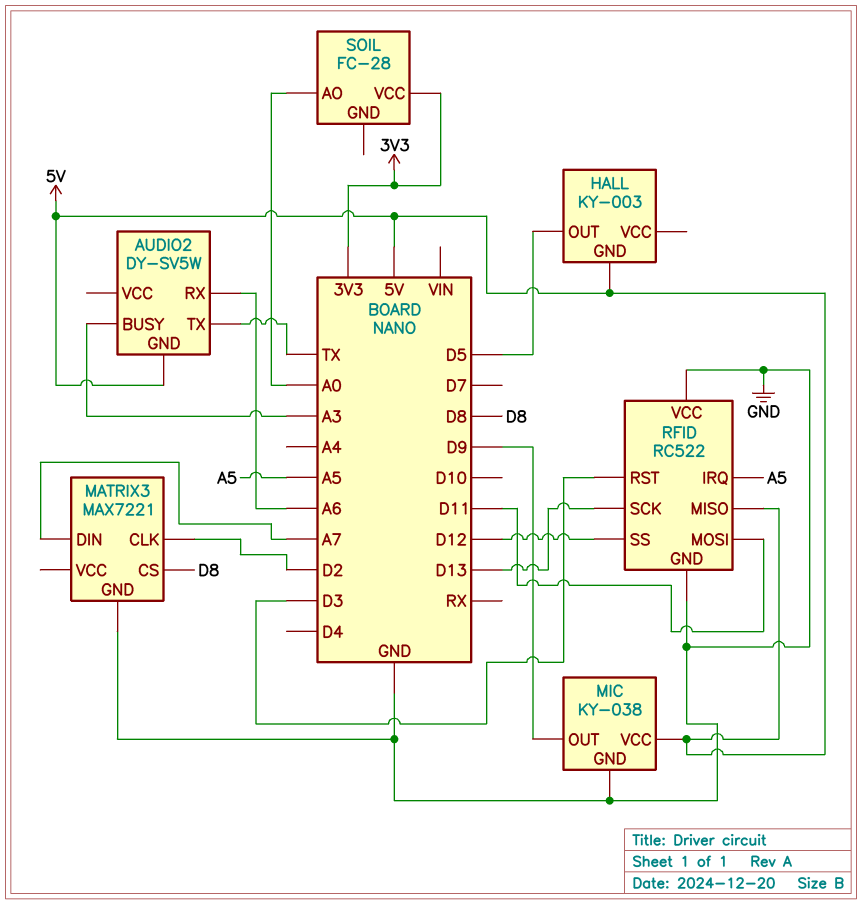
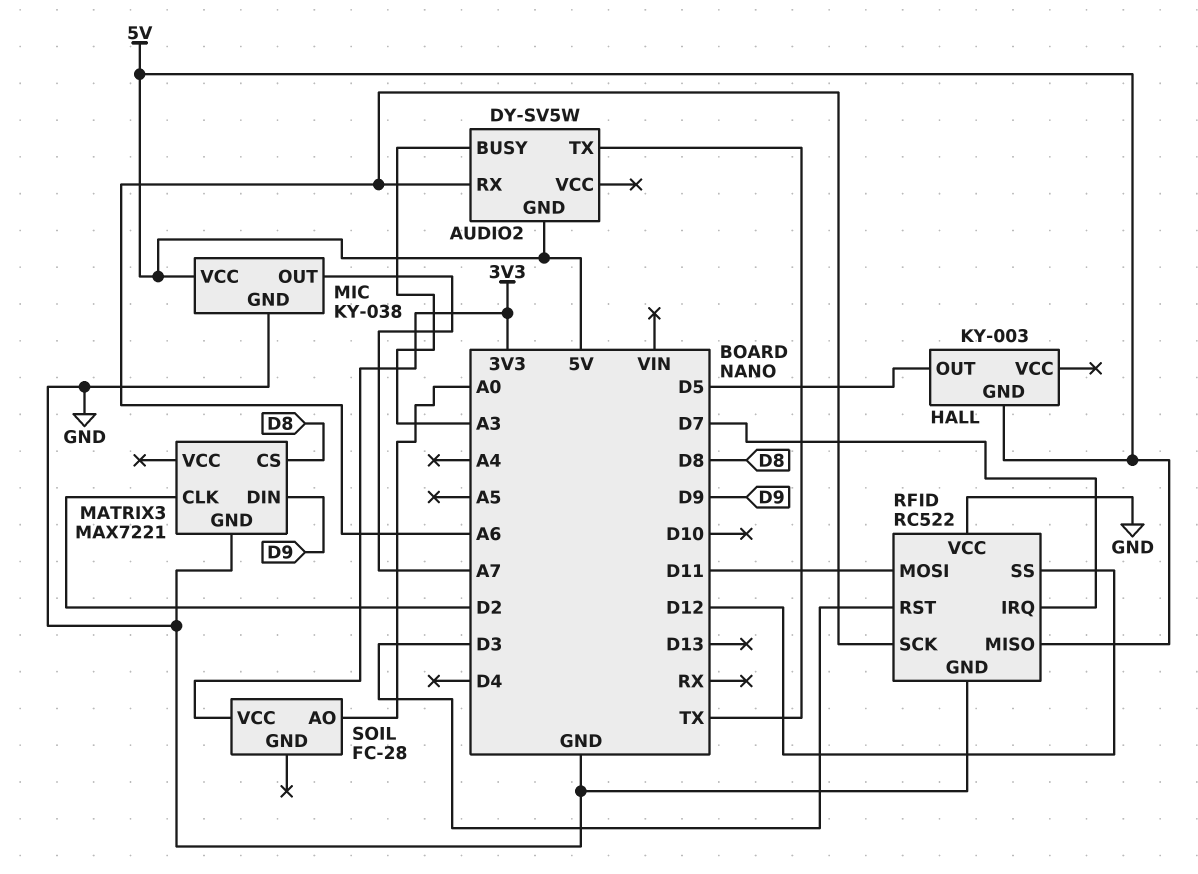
MATRIX3 pin DIN: A7 -> D9
MIC pin OUT: D9 -> A7
RFID pin IRQ: A5 -> D7
RFID pin SCK: D13 -> A6

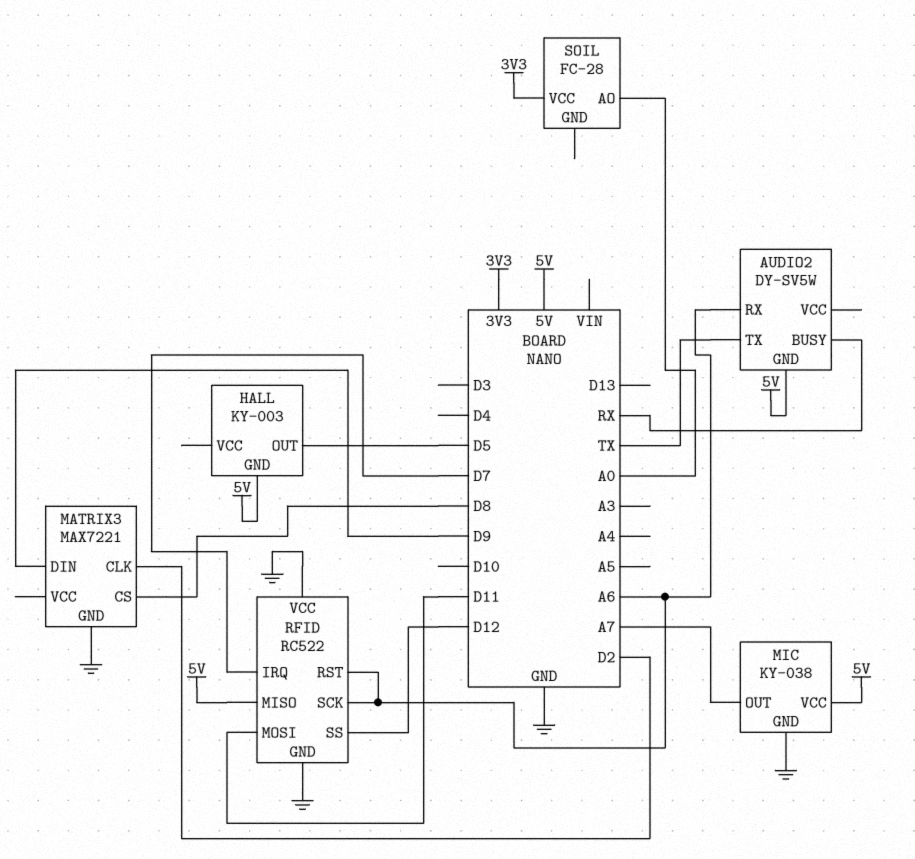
AUDIO2 pin BUSY: A3 -> RX
RFID pin RST: D3 -> A6

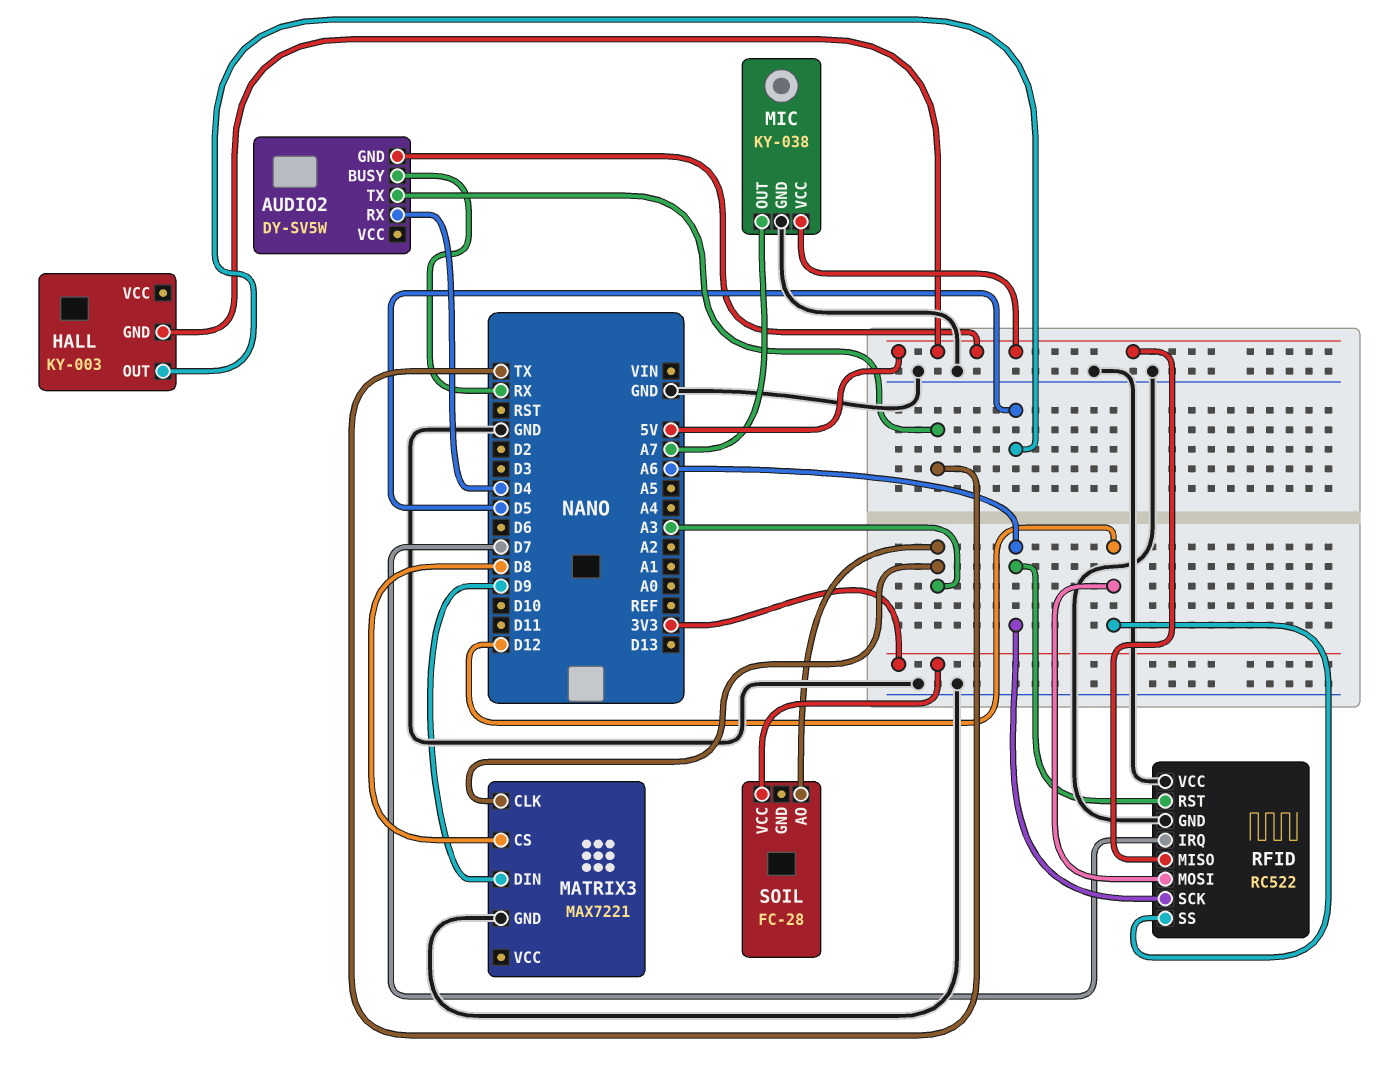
AUDIO2 pin RX: A6 -> D4
MATRIX3 pin CLK: D2 -> A3
RFID pin MOSI: D11 -> D12
SOIL pin AO: A0 -> A3

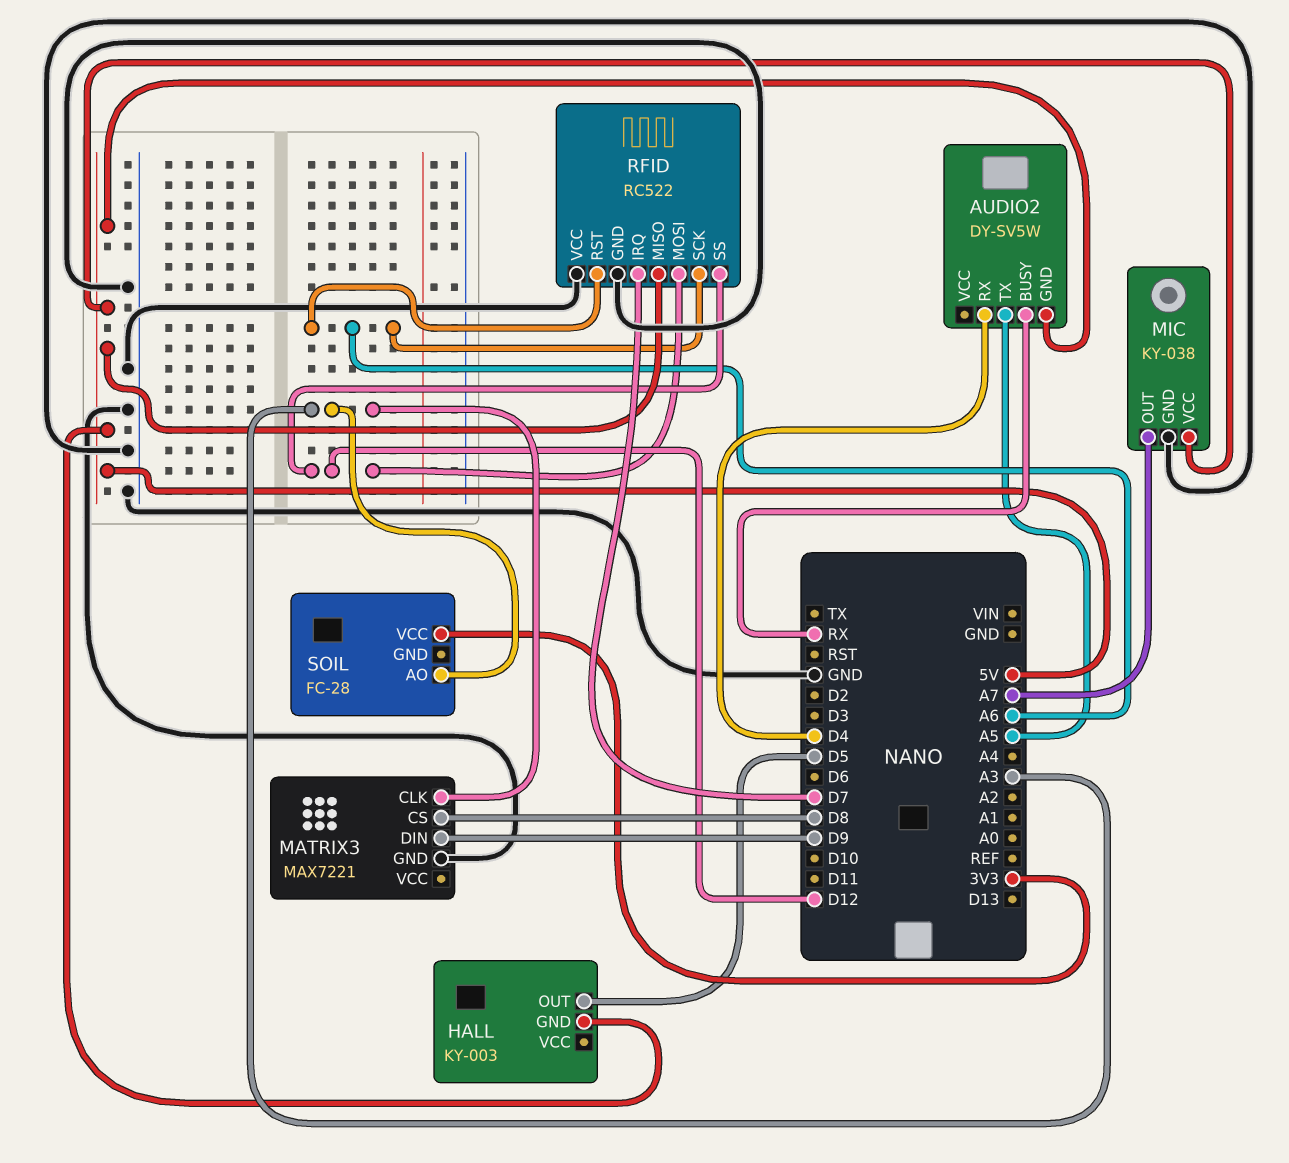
AUDIO2 pin TX: TX -> A5

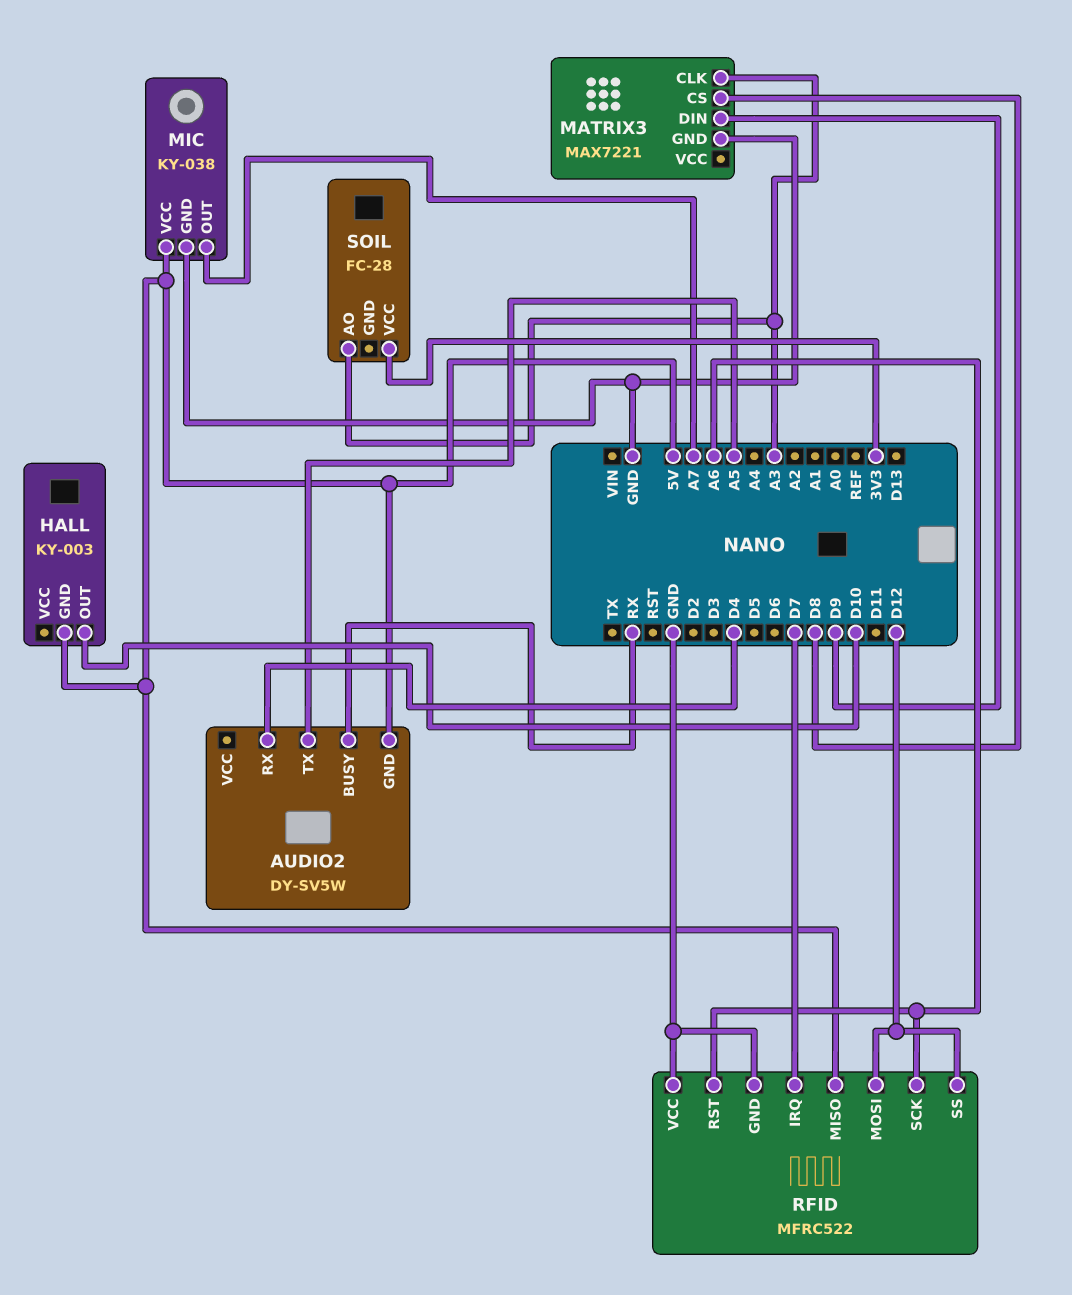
HALL pin OUT: D5 -> D10
RFID: RC522 -> MFRC522

